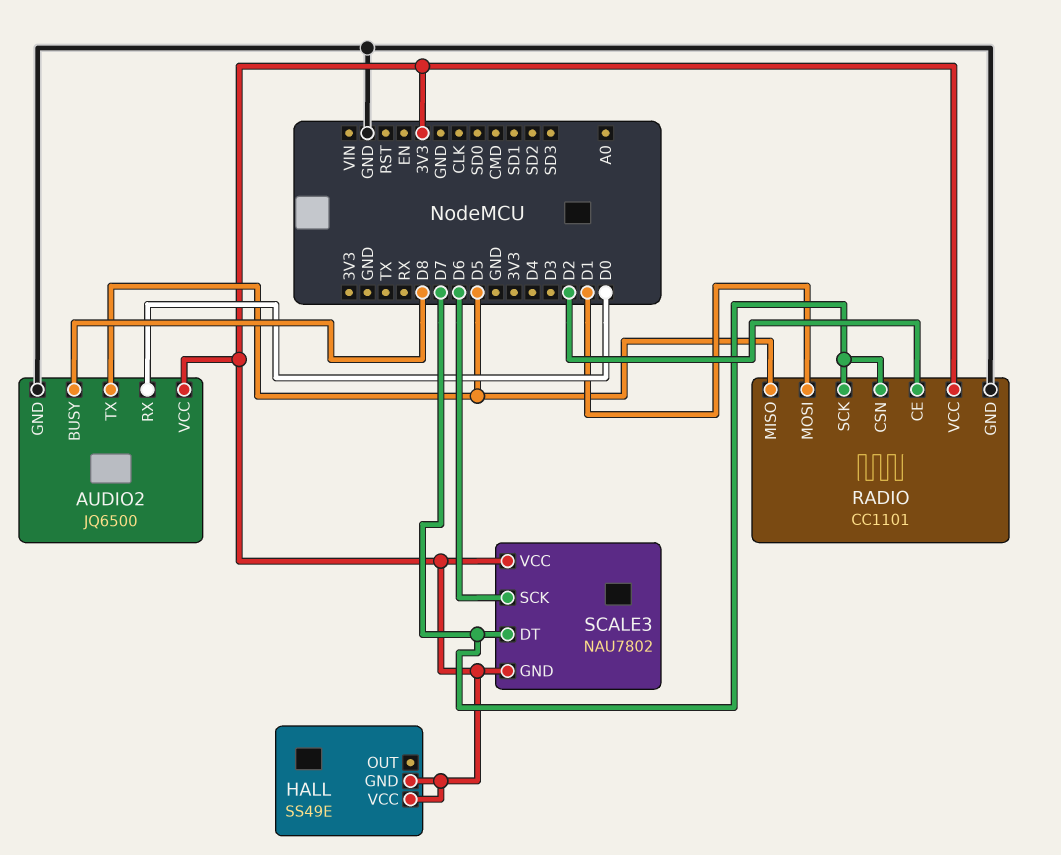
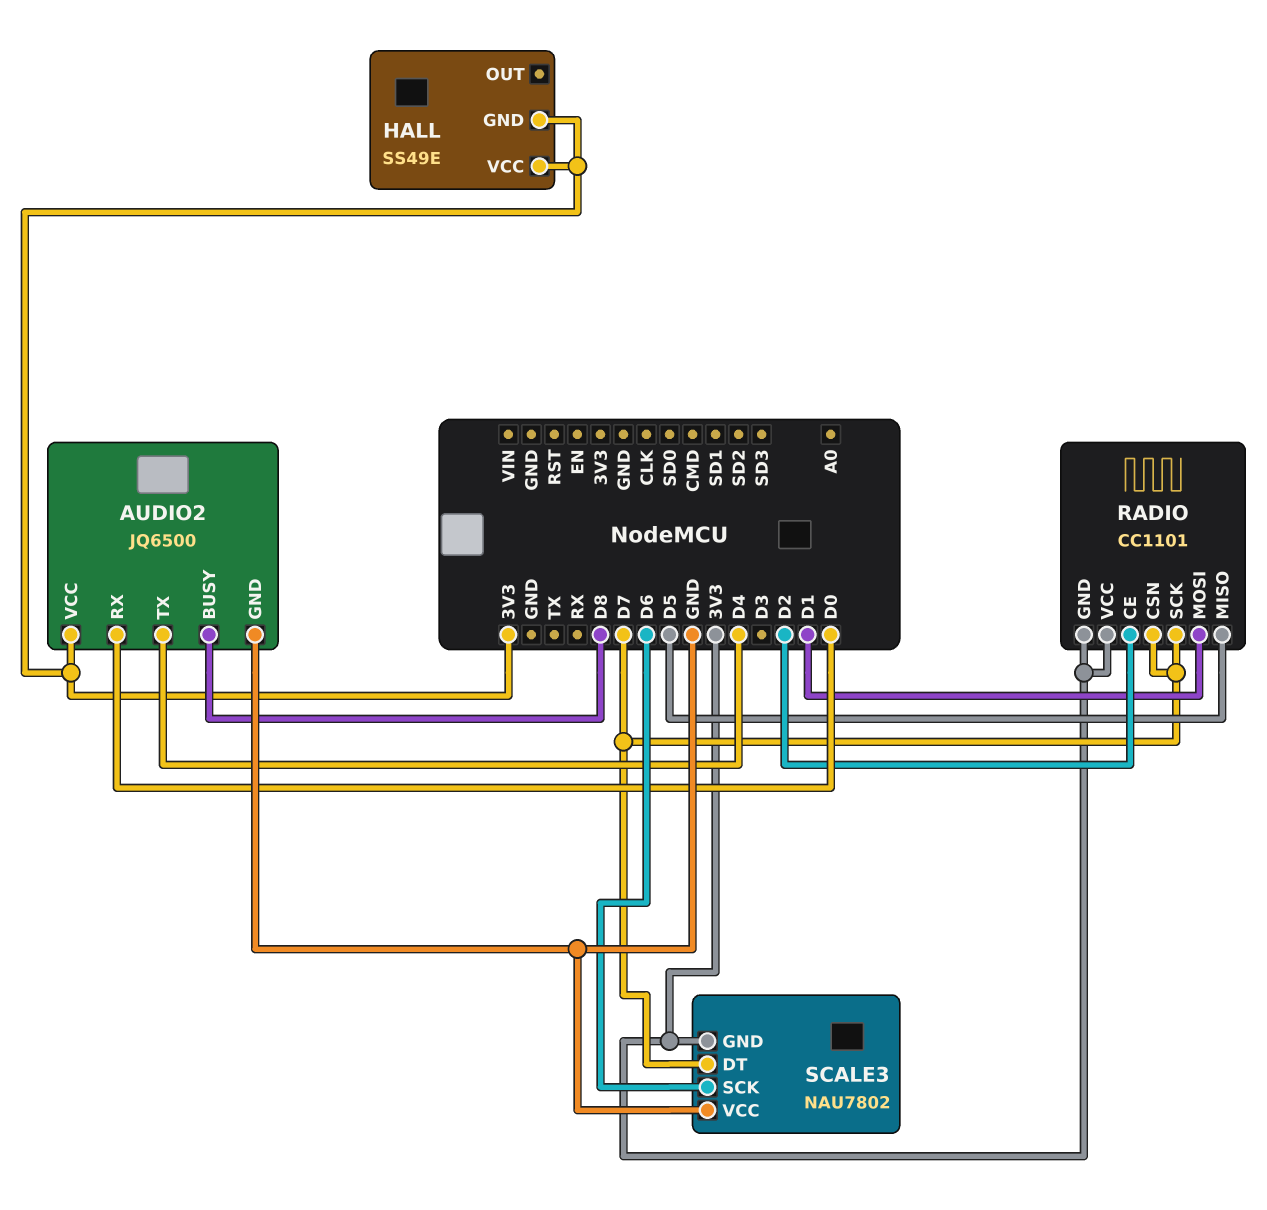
AUDIO2 pin TX: D5 -> D4
RADIO pin GND: GND -> 3V3
SCALE3 pin VCC: 3V3 -> GND

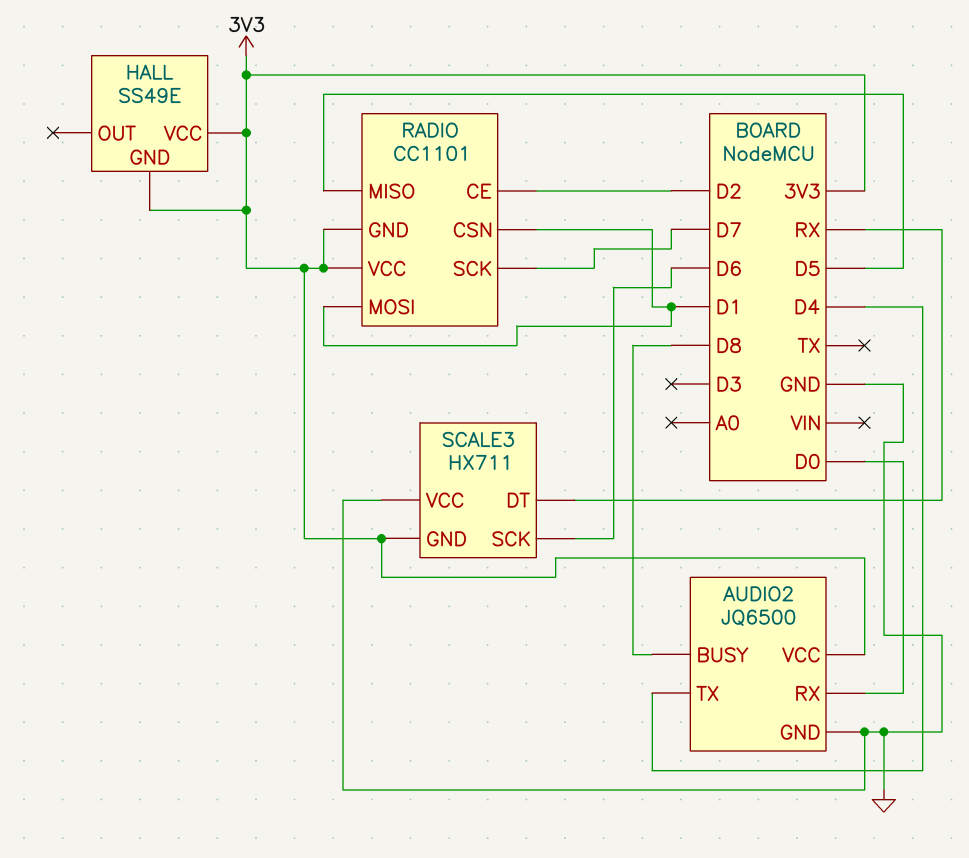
RADIO pin CSN: D7 -> D1
SCALE3: NAU7802 -> HX711
SCALE3 pin DT: D7 -> RX

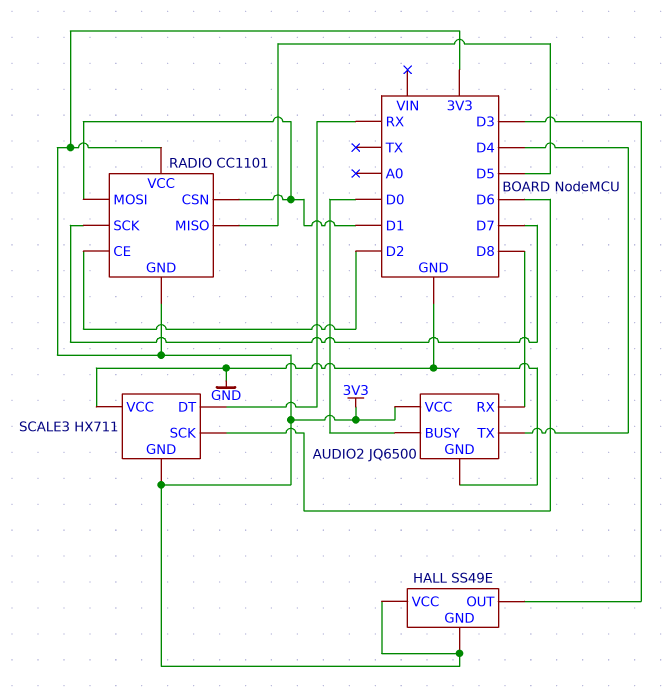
AUDIO2 pin BUSY: D8 -> D0
AUDIO2 pin RX: D0 -> D8
HALL pin OUT: none -> D3

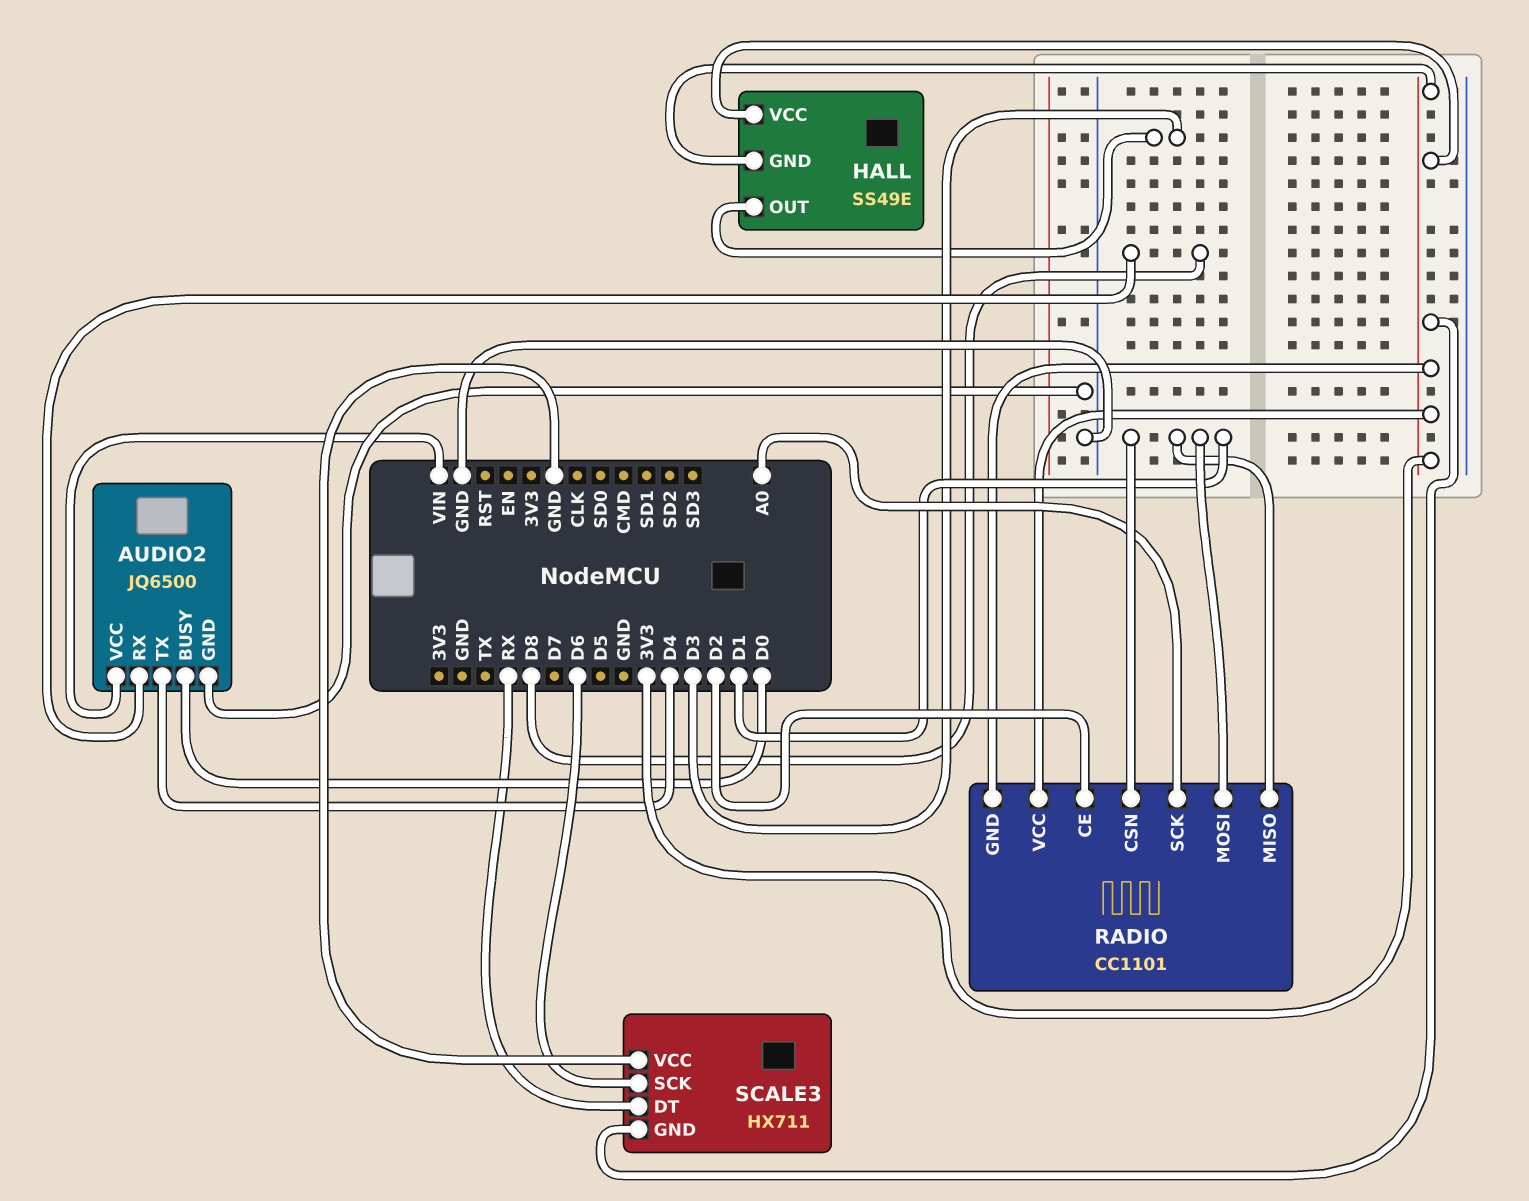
AUDIO2 pin VCC: 3V3 -> VIN
RADIO pin MISO: D5 -> D1
RADIO pin SCK: D7 -> A0

